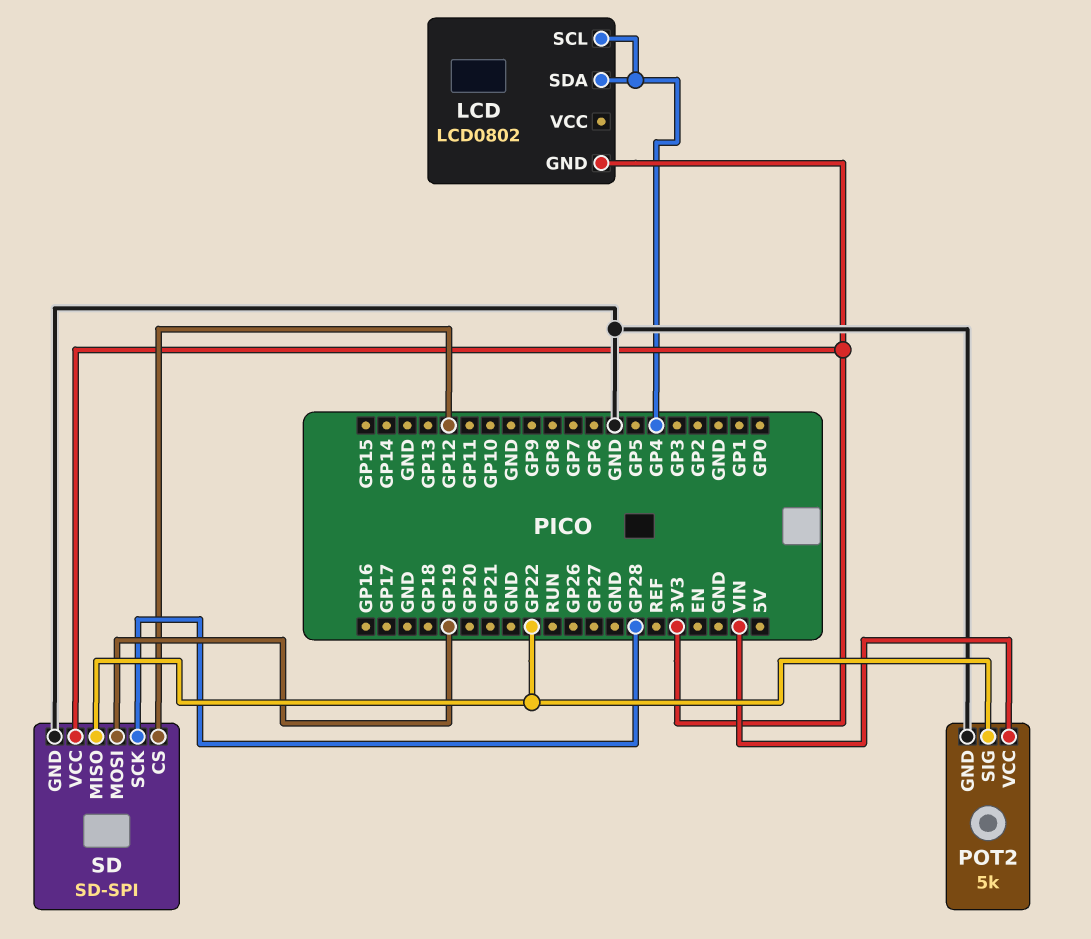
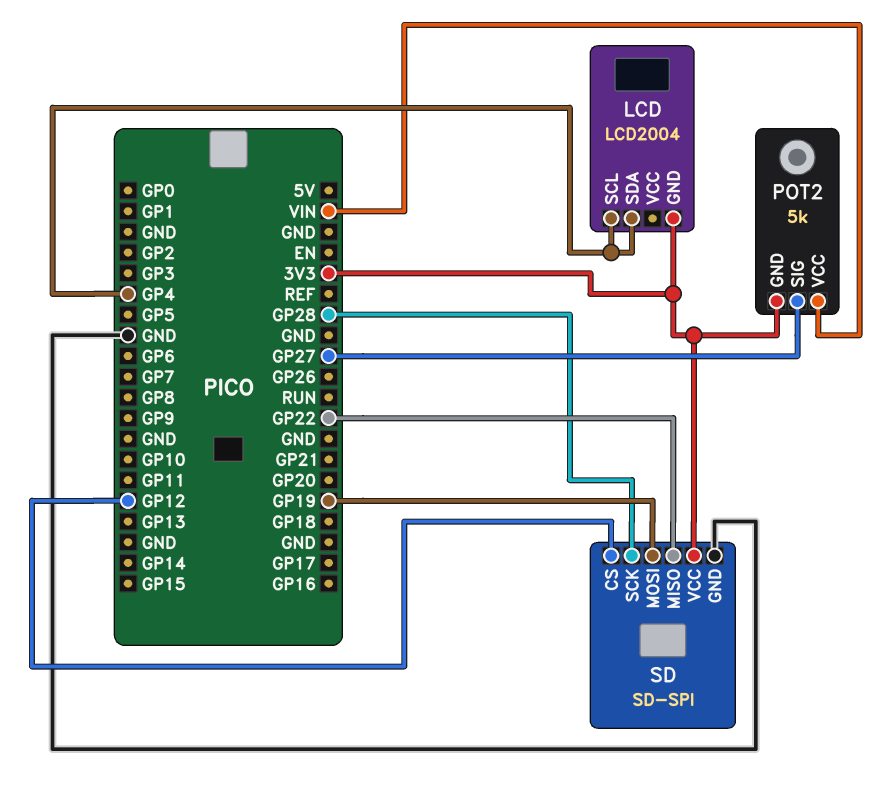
LCD: LCD0802 -> LCD2004
POT2 pin GND: GND -> 3V3
POT2 pin SIG: GP22 -> GP27

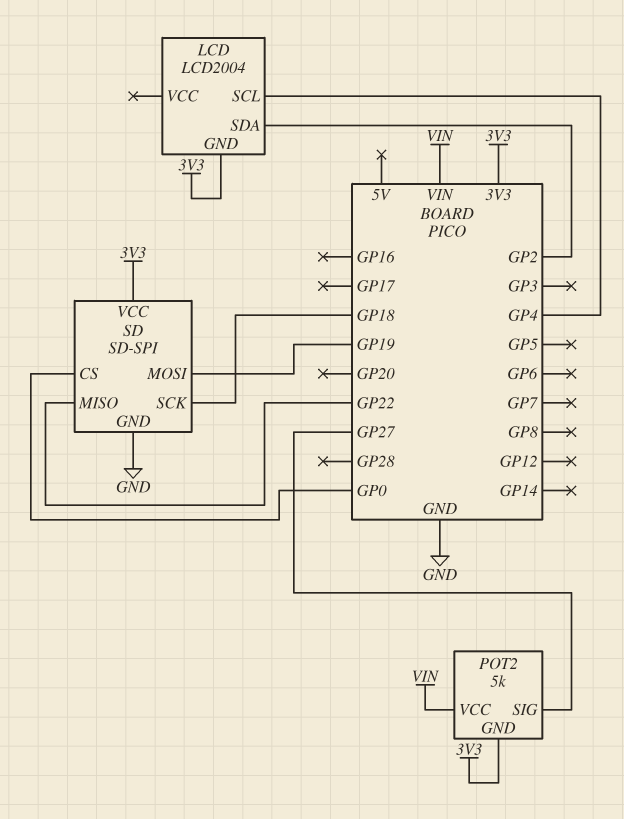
LCD pin SDA: GP4 -> GP2
SD pin CS: GP12 -> GP0
SD pin SCK: GP28 -> GP18

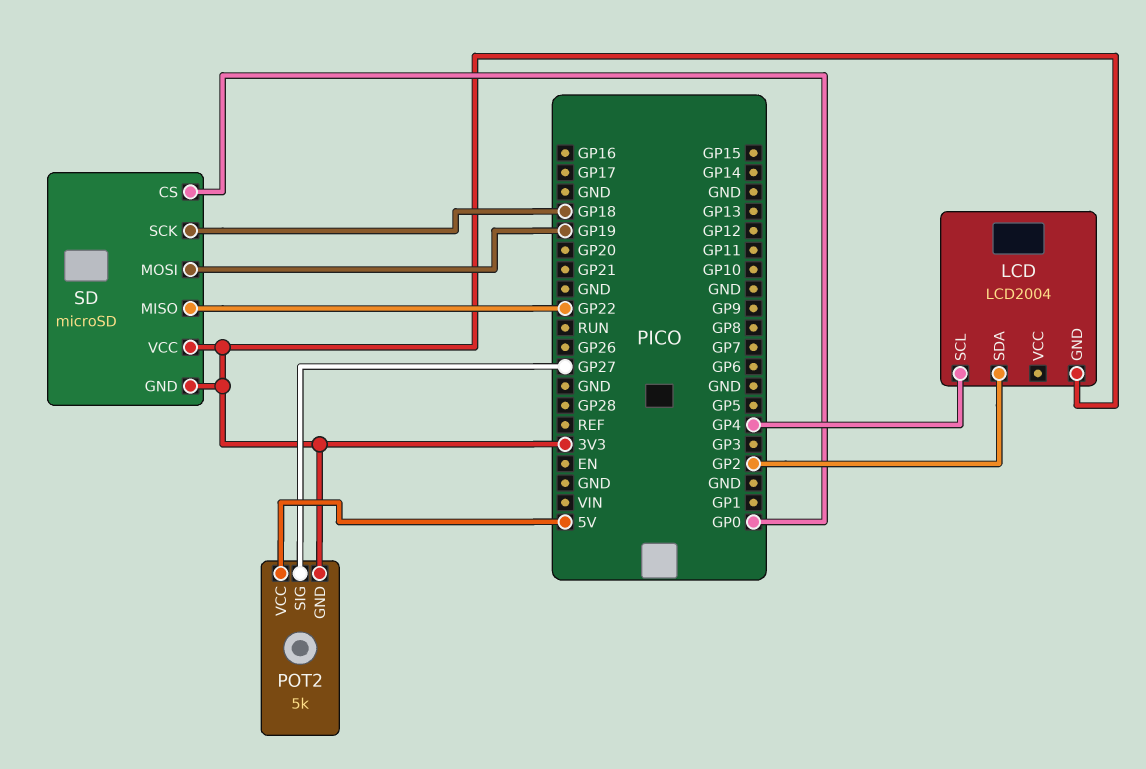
POT2 pin VCC: VIN -> 5V
SD: SD-SPI -> microSD
SD pin GND: GND -> 3V3

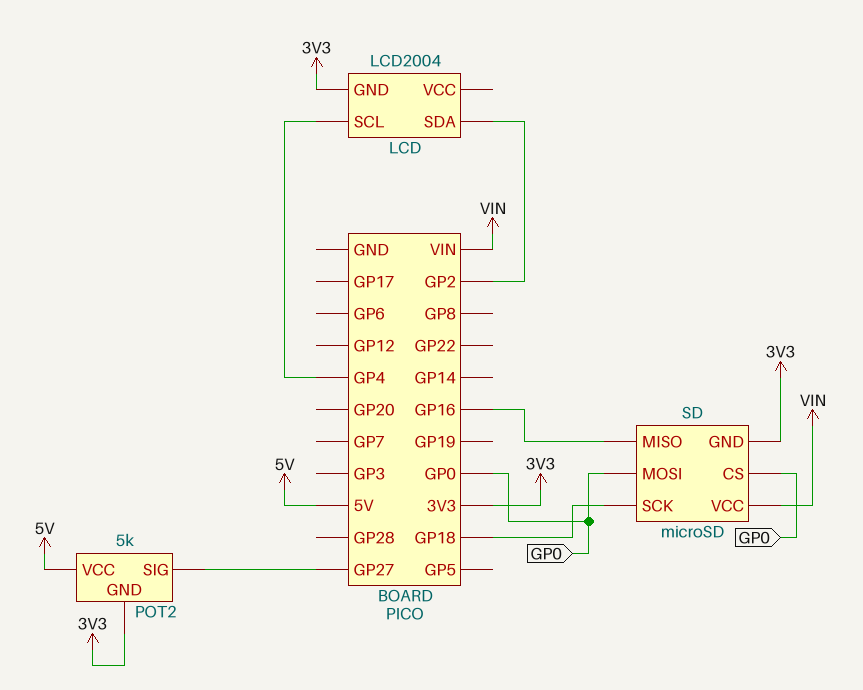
SD pin MISO: GP22 -> GP16
SD pin MOSI: GP19 -> GP0
SD pin VCC: 3V3 -> VIN

